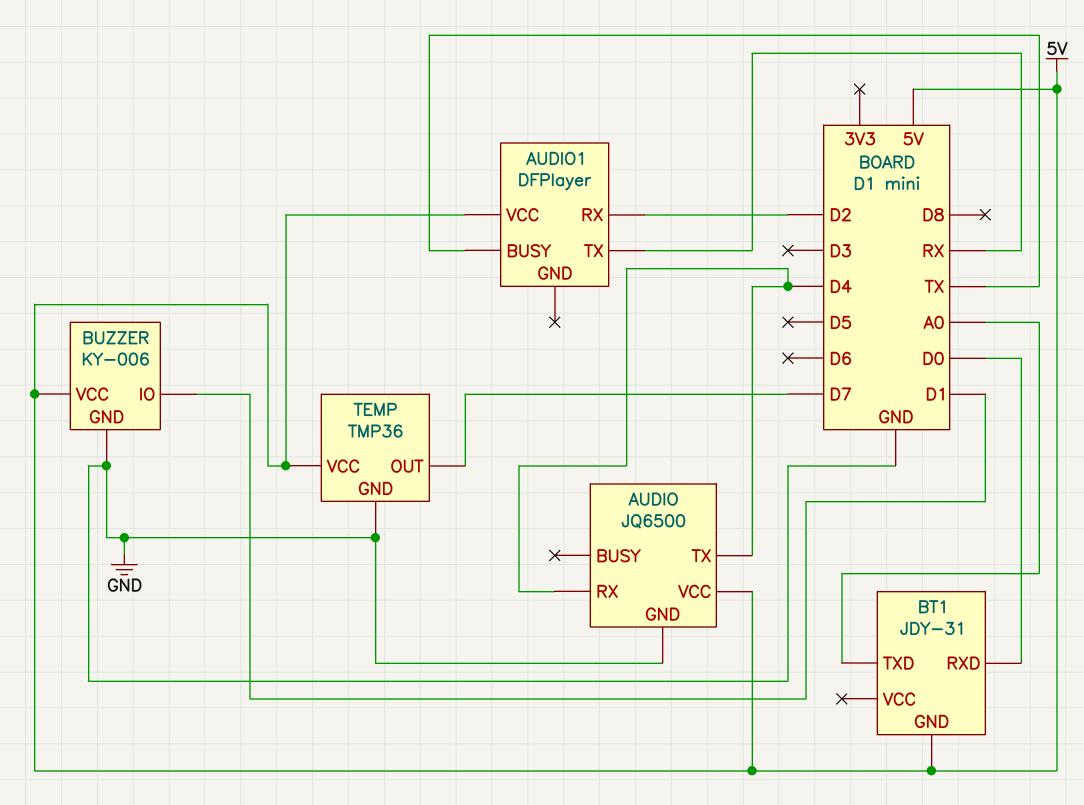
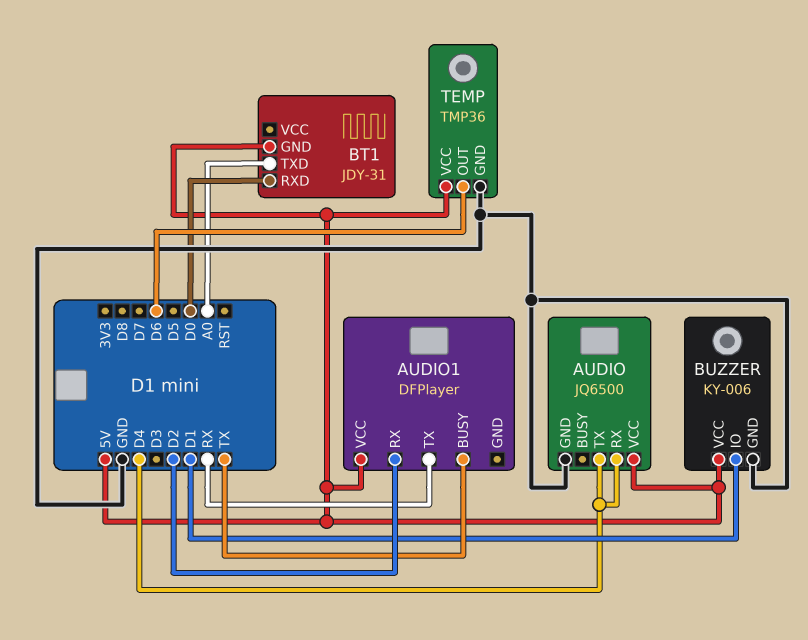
TEMP pin OUT: D7 -> D6

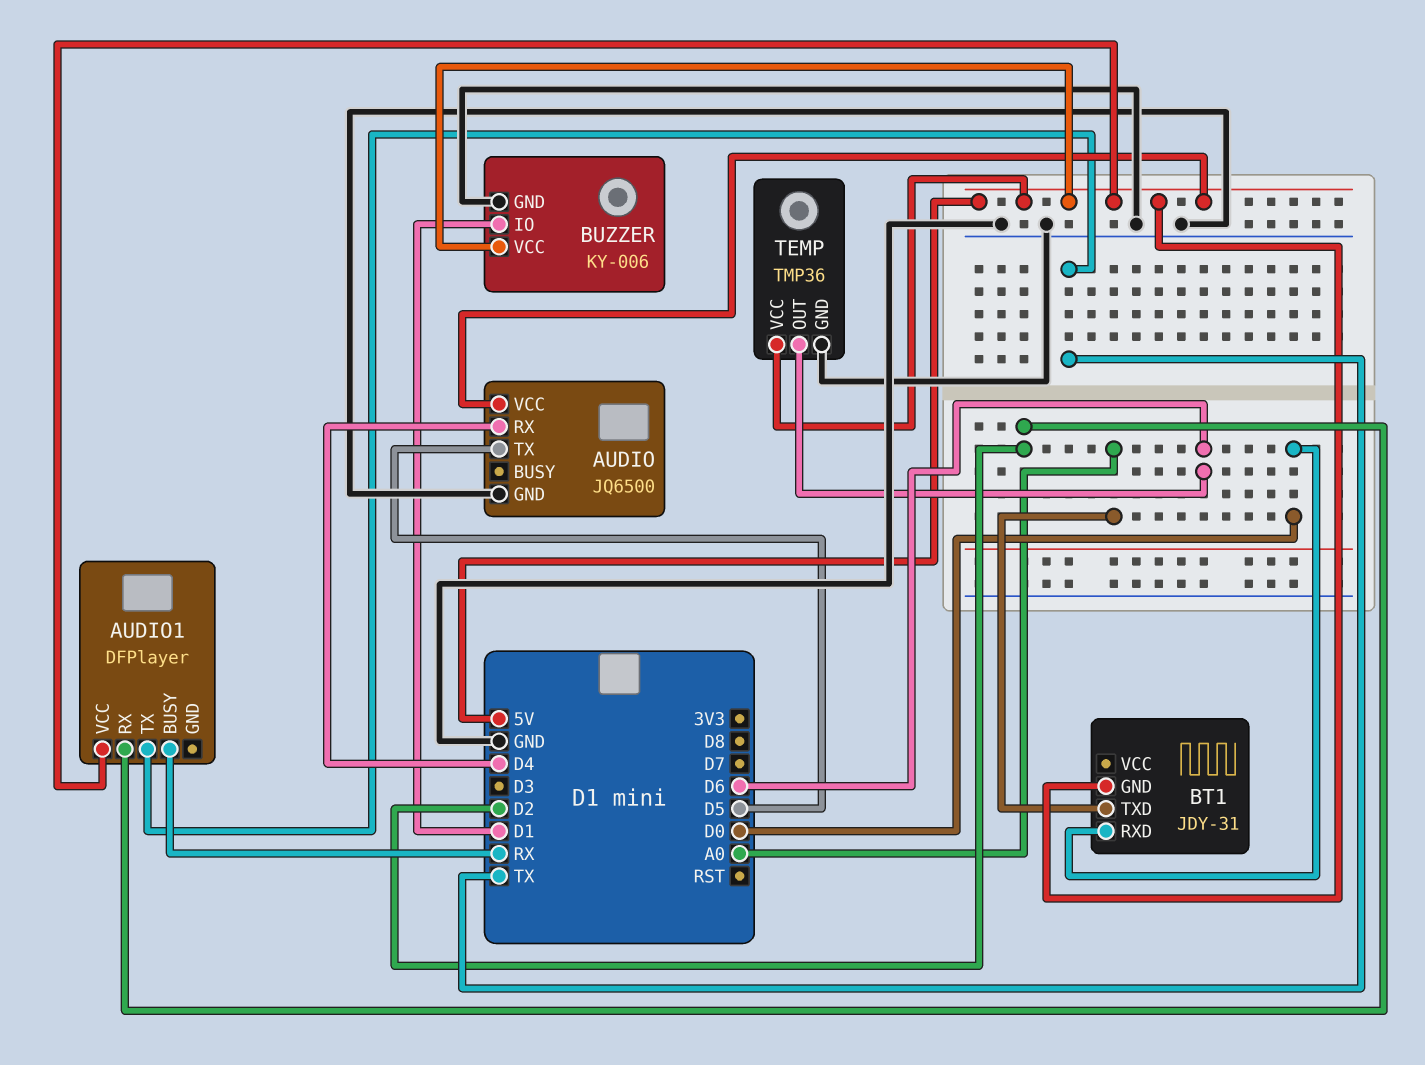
AUDIO pin TX: D4 -> D5
AUDIO1 pin BUSY: TX -> RX
AUDIO1 pin TX: RX -> TX

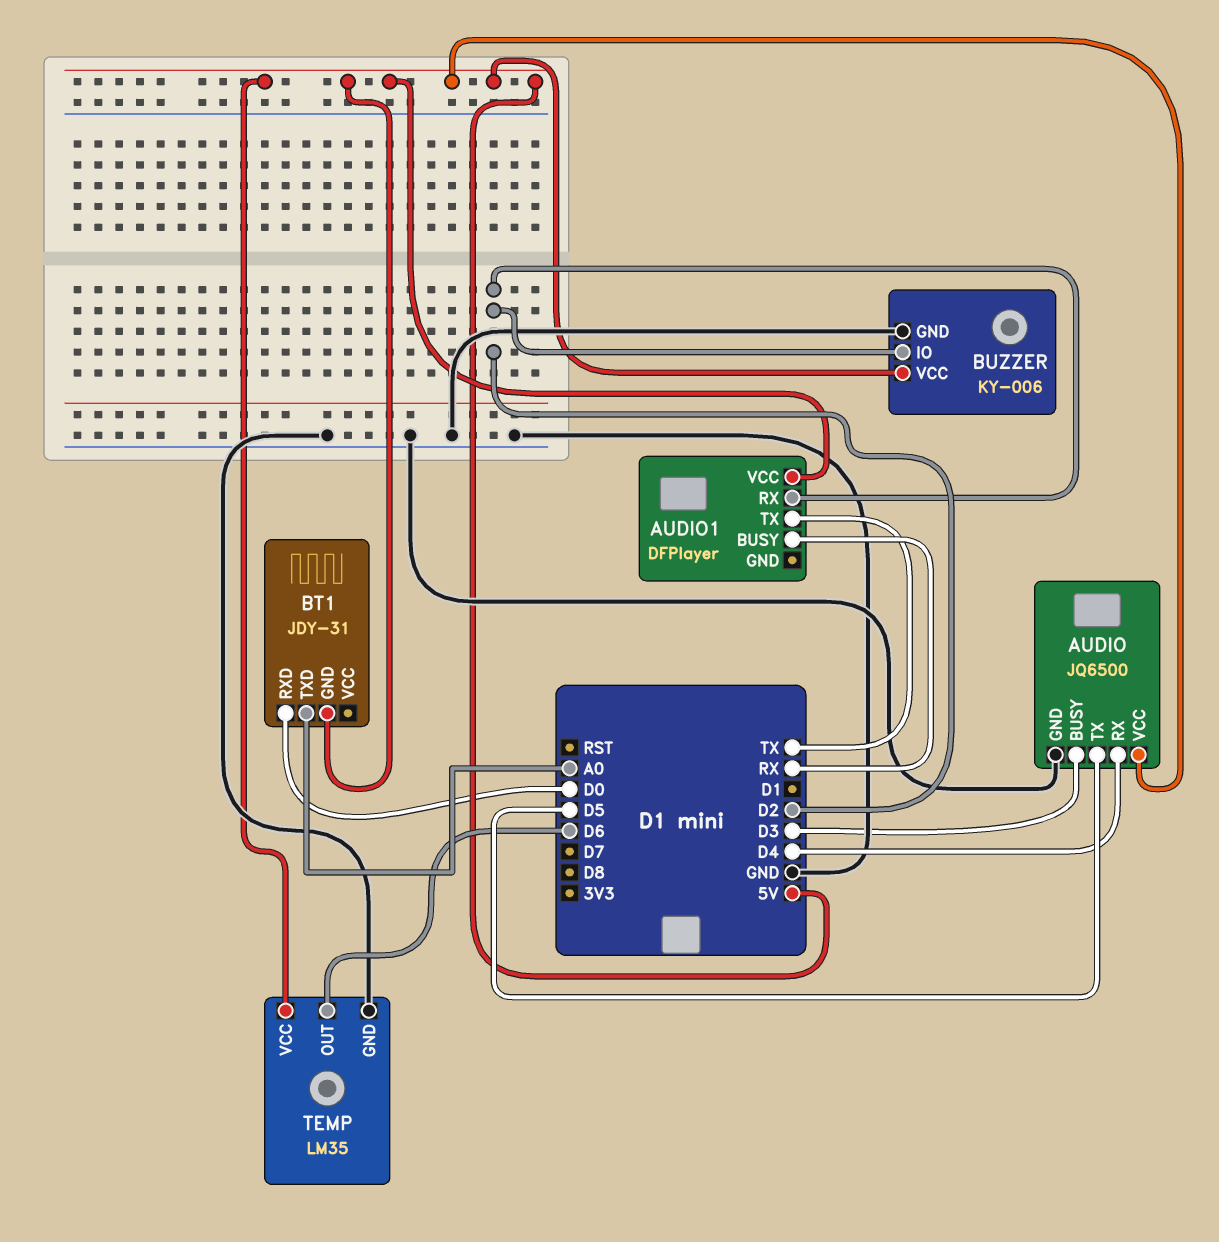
AUDIO pin BUSY: none -> D3
BUZZER pin IO: D1 -> D2
TEMP: TMP36 -> LM35

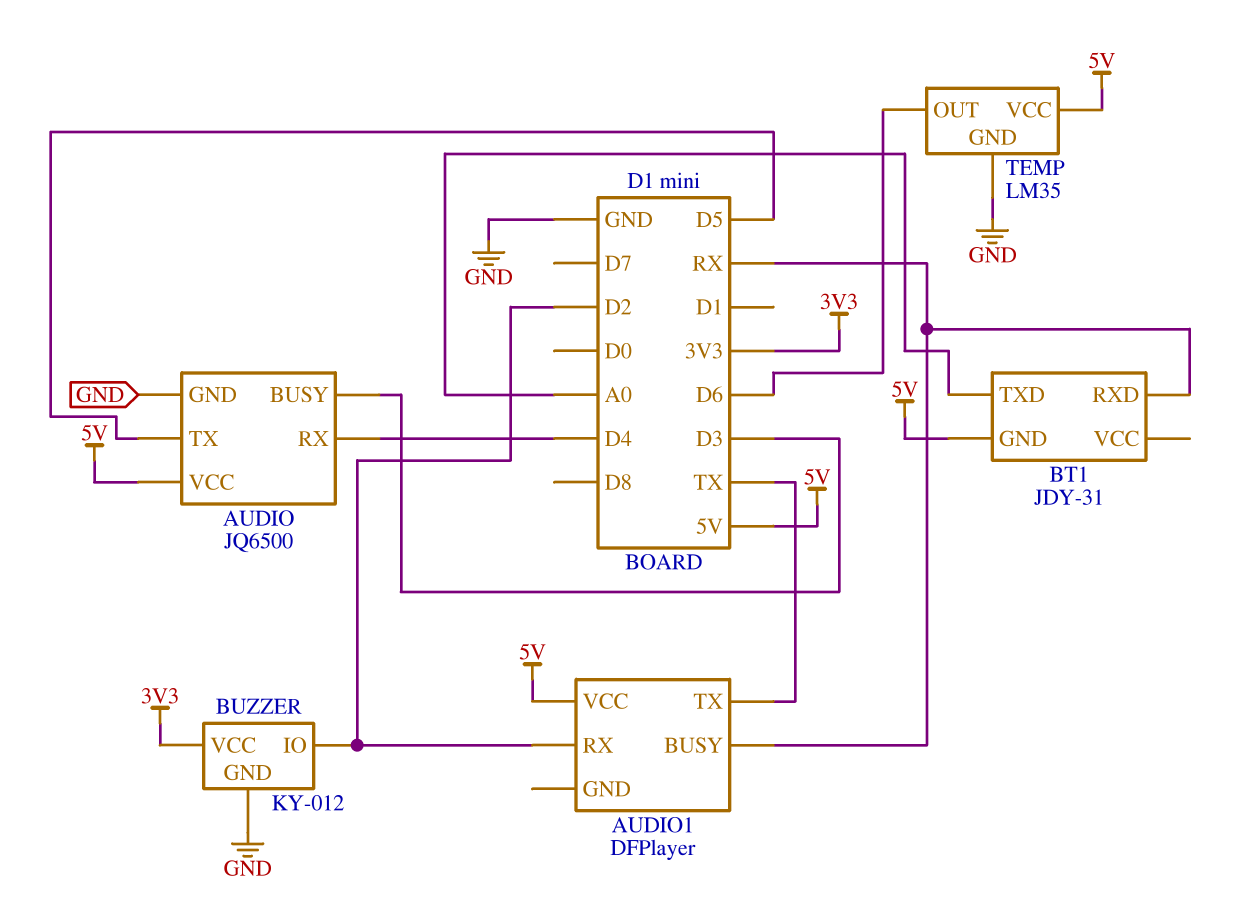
BT1 pin RXD: D0 -> RX
BUZZER: KY-006 -> KY-012
BUZZER pin VCC: 5V -> 3V3

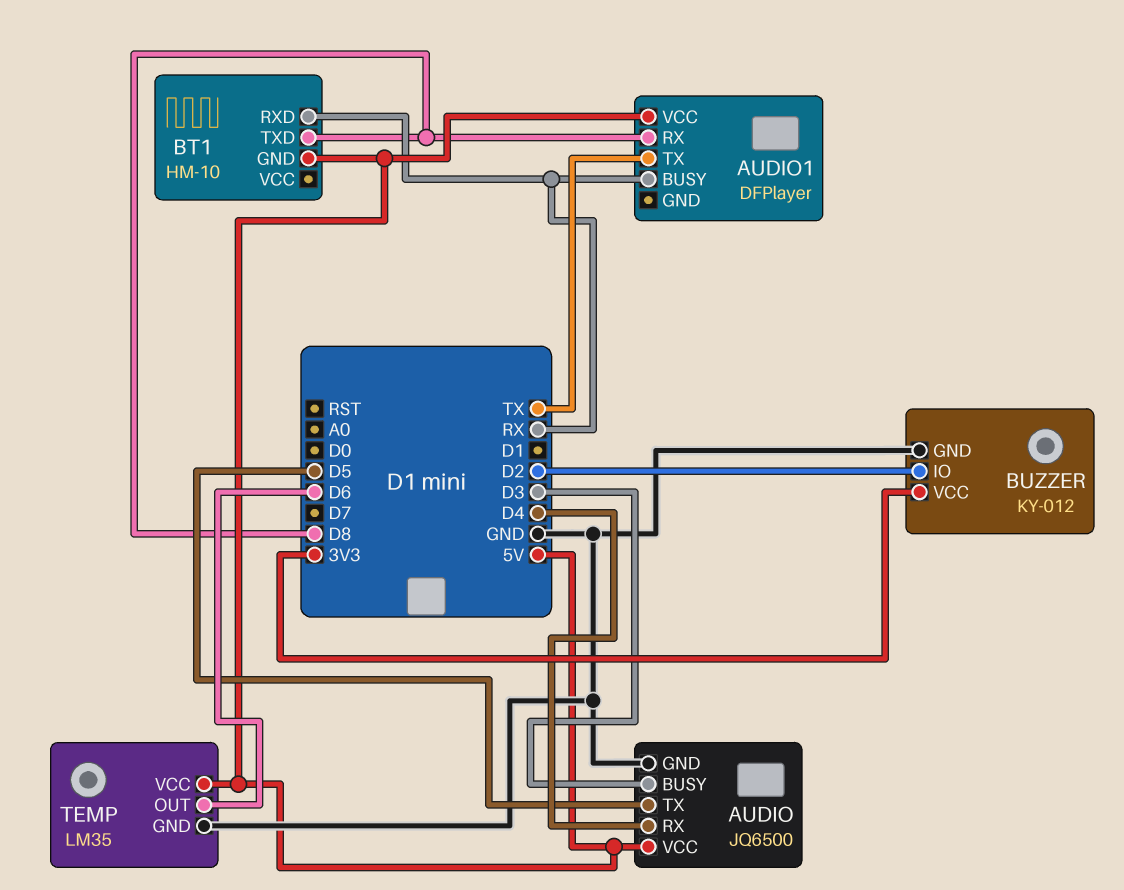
AUDIO1 pin RX: D2 -> D8
BT1: JDY-31 -> HM-10
BT1 pin TXD: A0 -> D8

